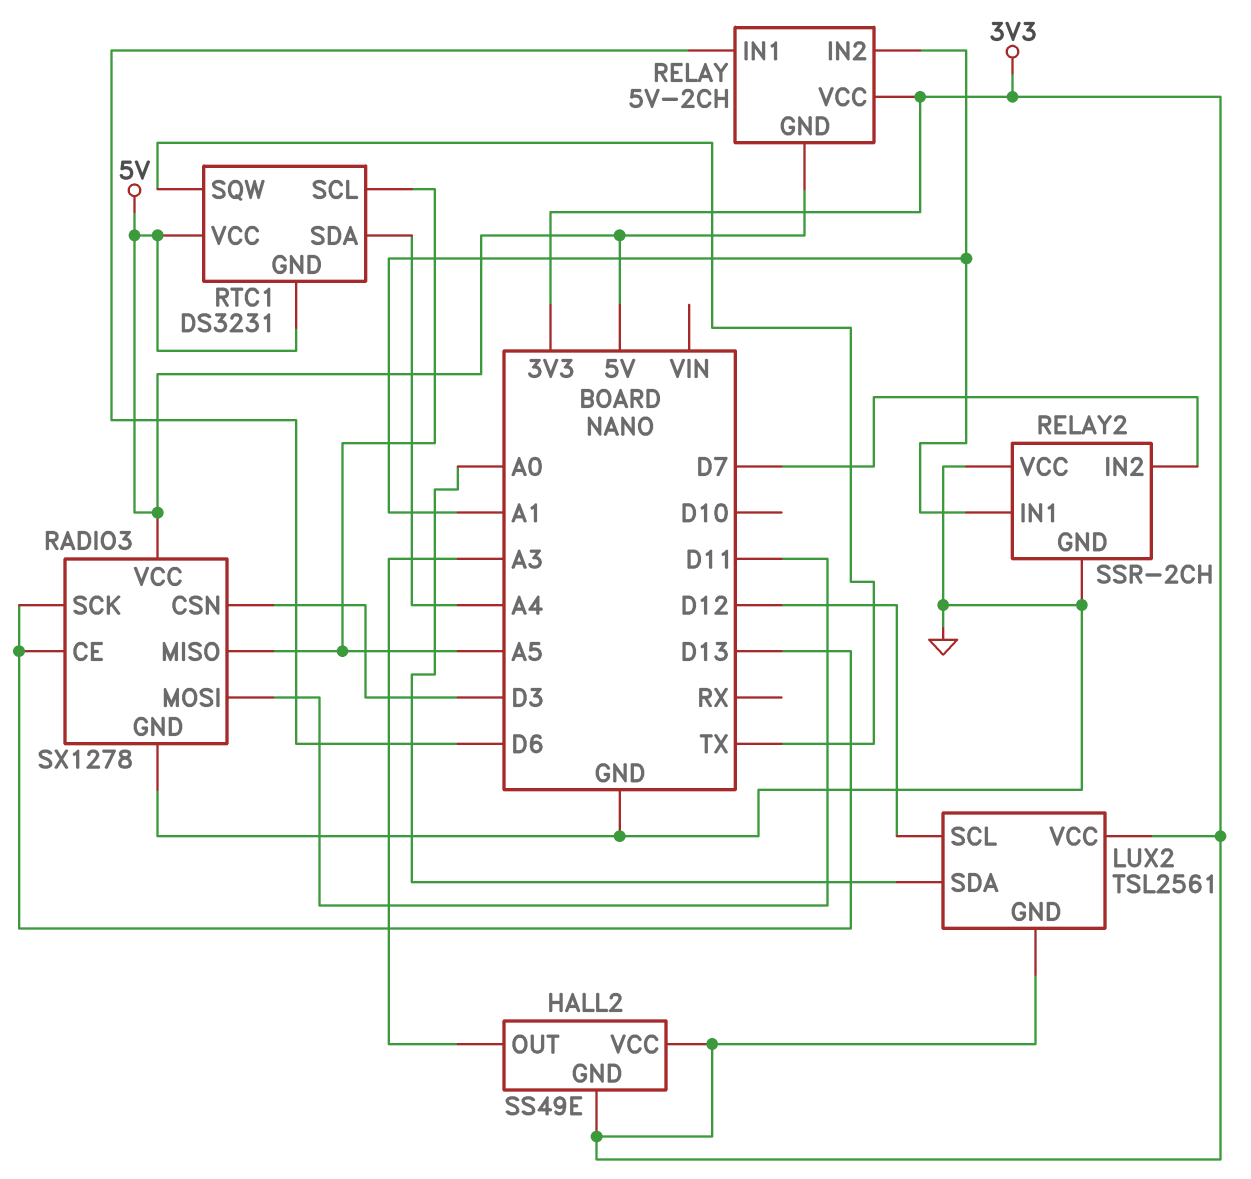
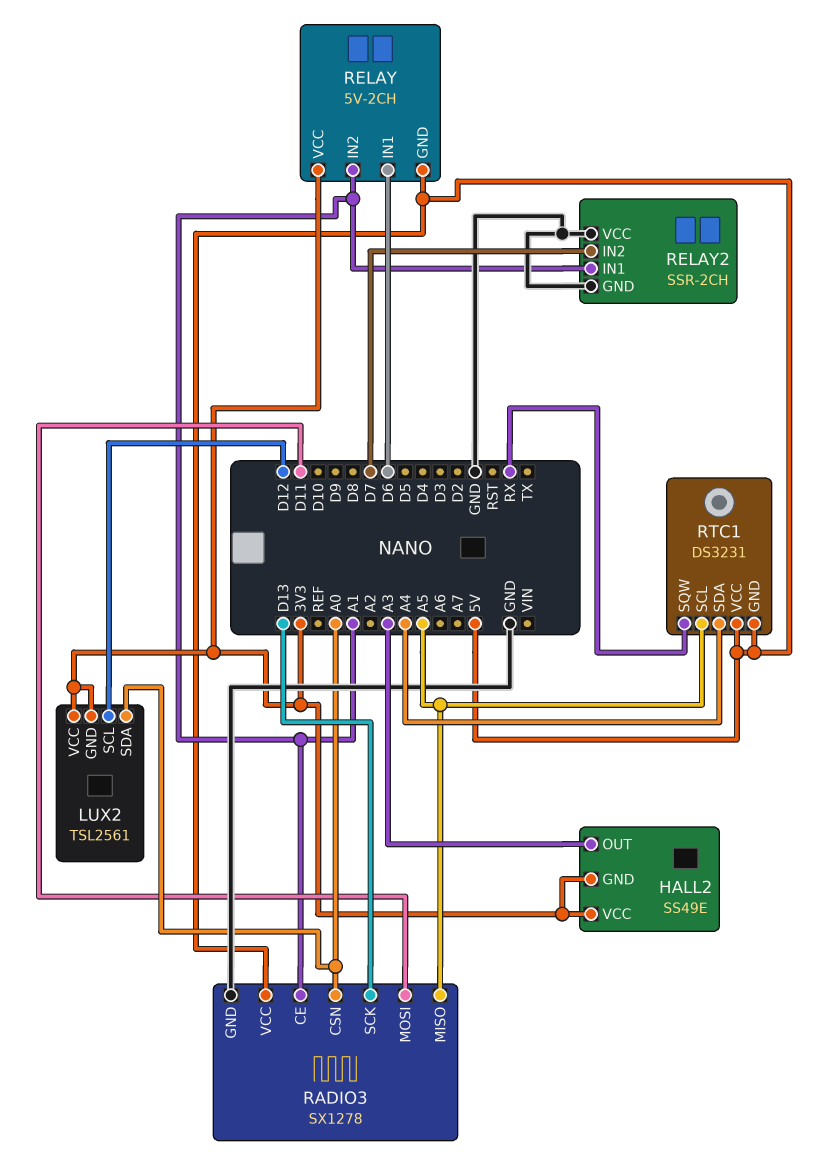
RADIO3 pin CE: D13 -> A1
RADIO3 pin CSN: D3 -> A0
RTC1 pin SQW: TX -> RX

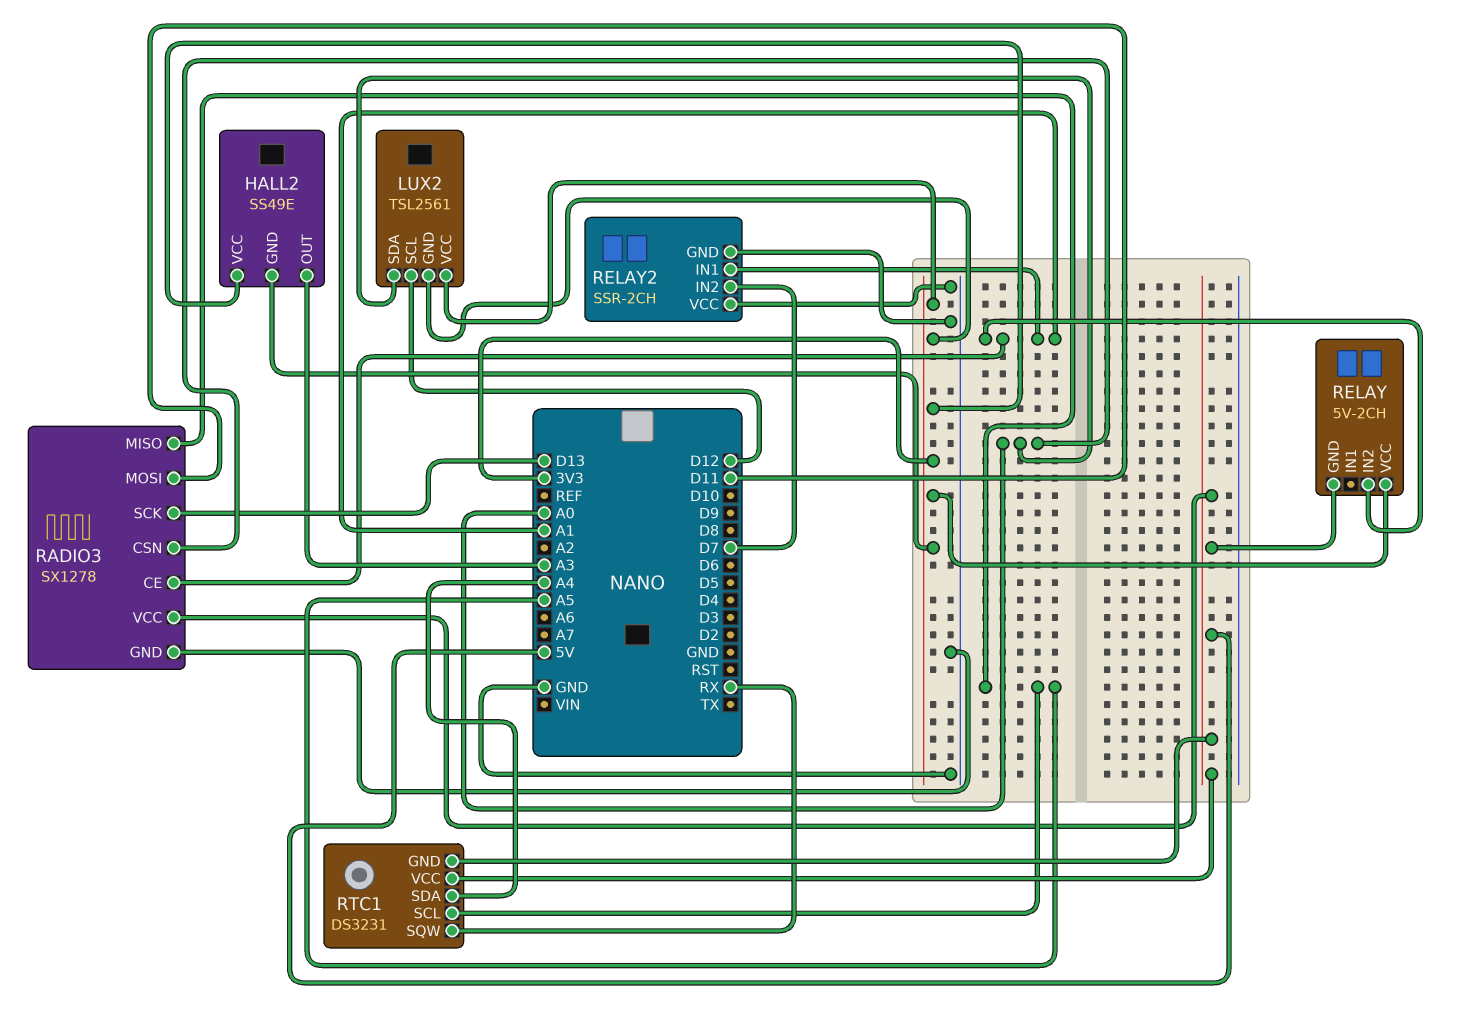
RELAY pin IN1: D6 -> none

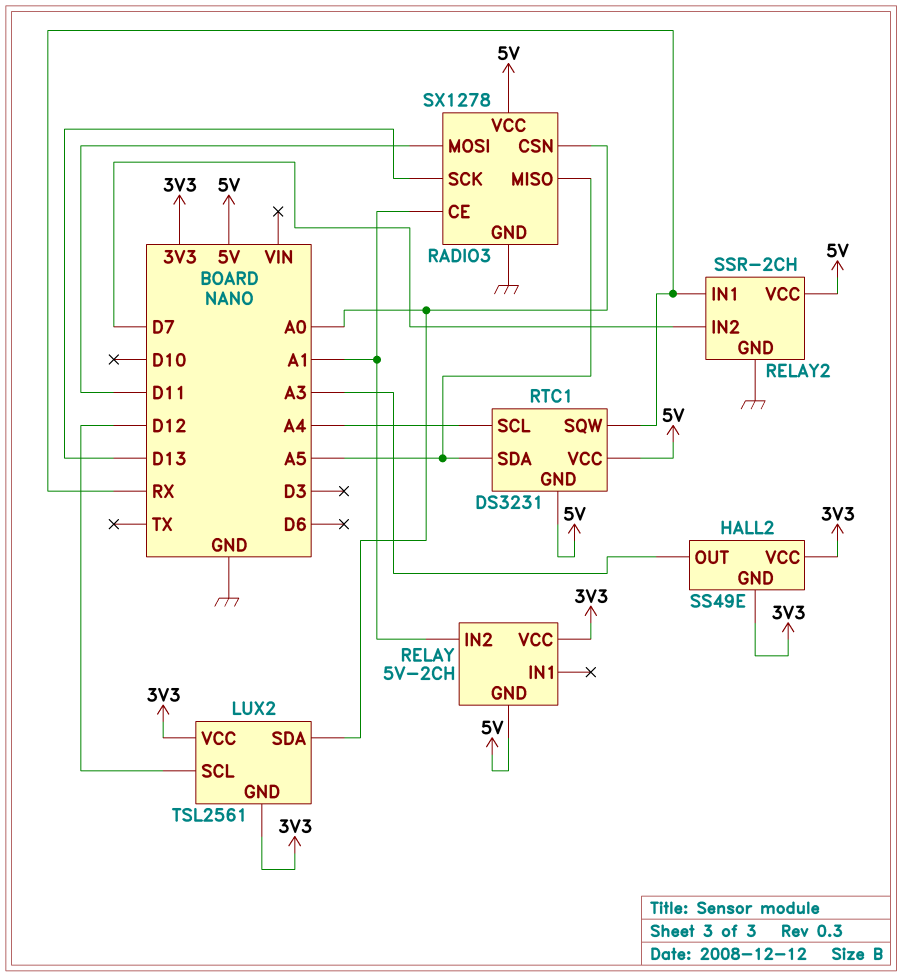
RELAY2 pin IN1: A1 -> RX
RELAY2 pin VCC: GND -> 5V
RTC1 pin SCL: A5 -> A4
RTC1 pin SDA: A4 -> A5

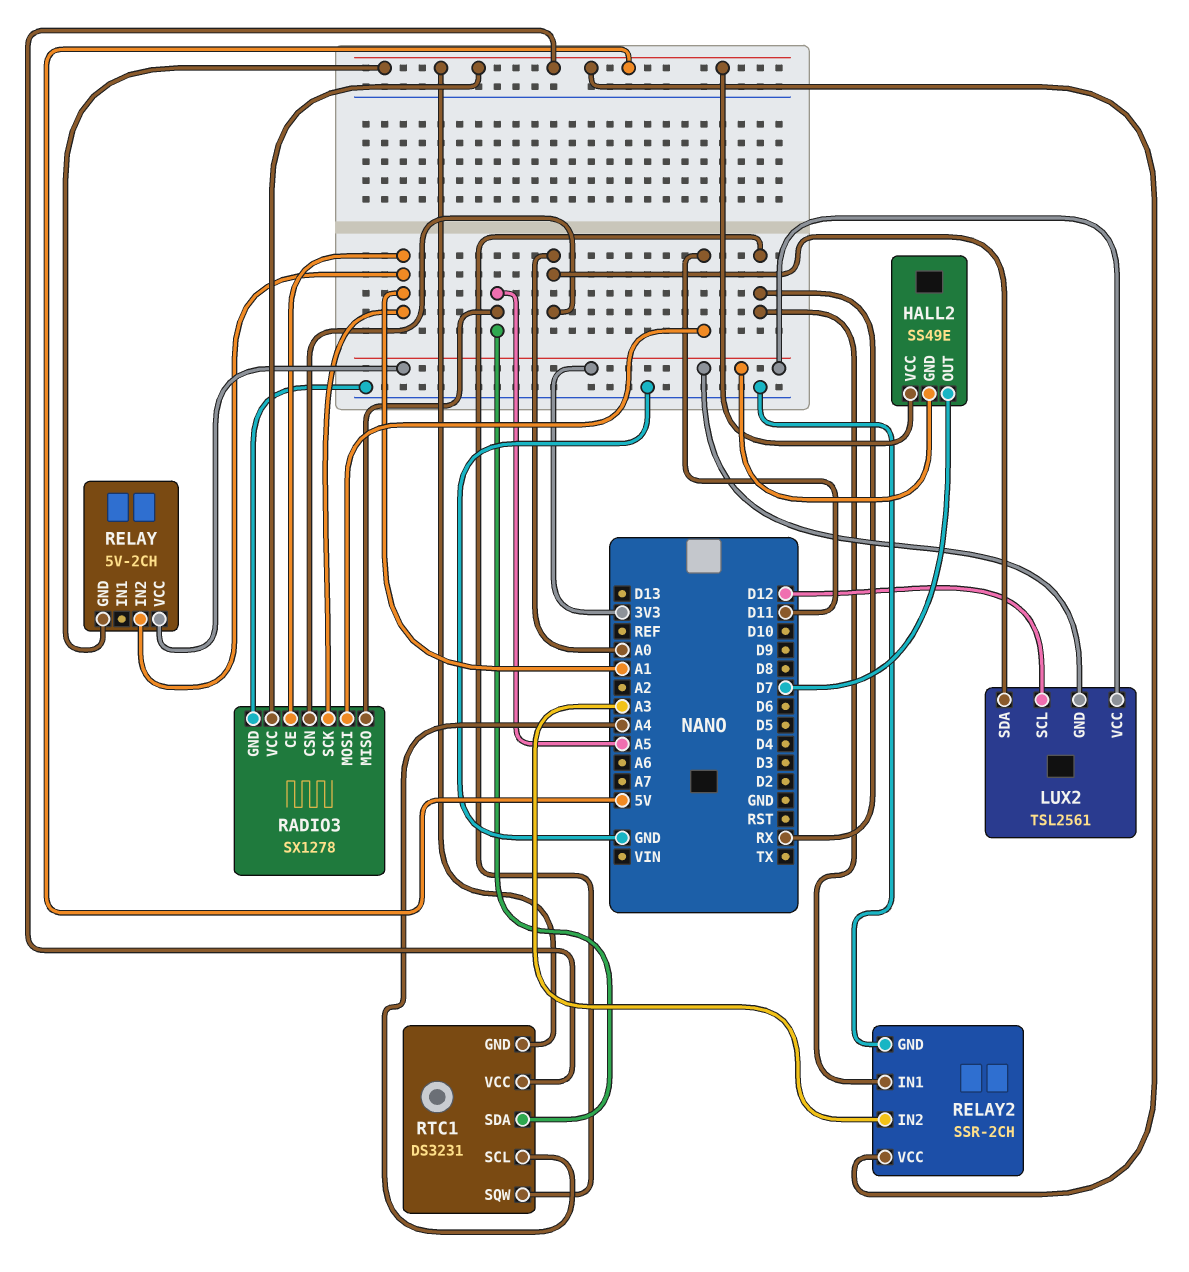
HALL2 pin OUT: A3 -> D7
HALL2 pin VCC: 3V3 -> 5V
RADIO3 pin SCK: D13 -> A1
RELAY2 pin IN2: D7 -> A3

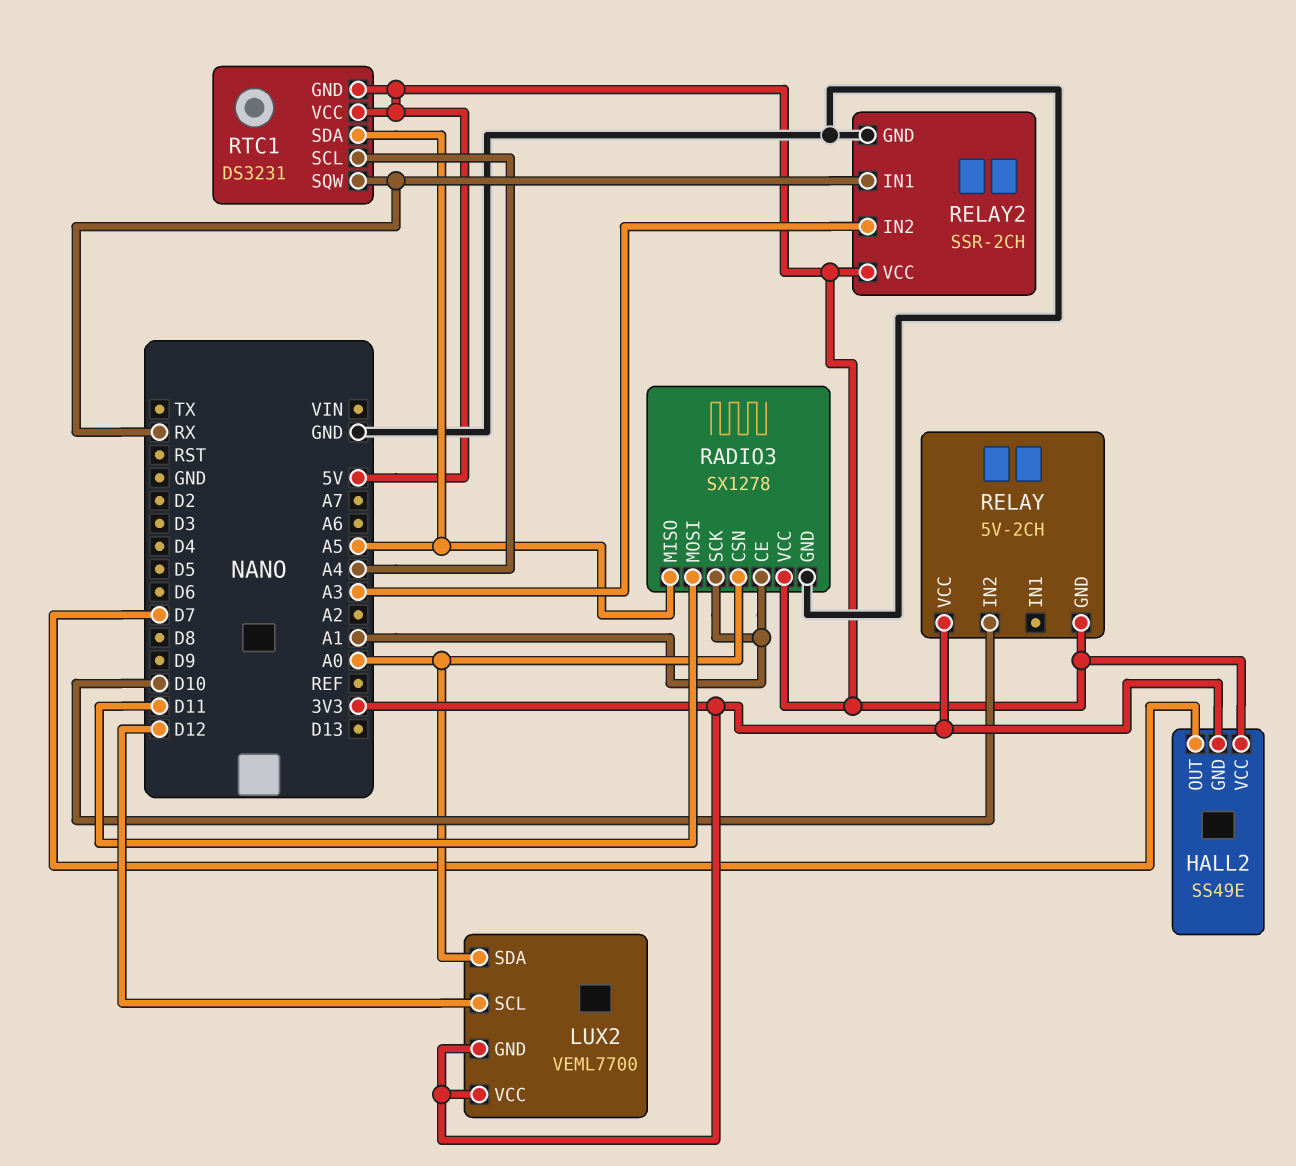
LUX2: TSL2561 -> VEML7700
RELAY pin IN2: A1 -> D10

